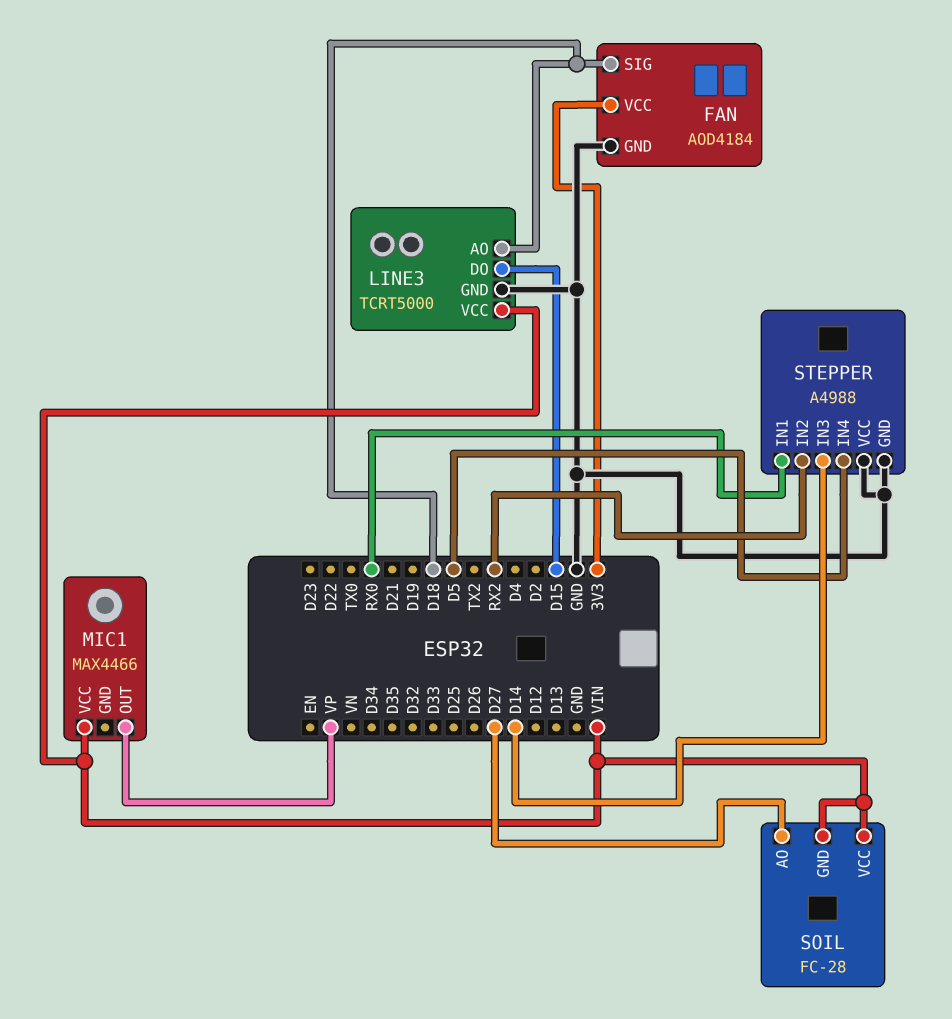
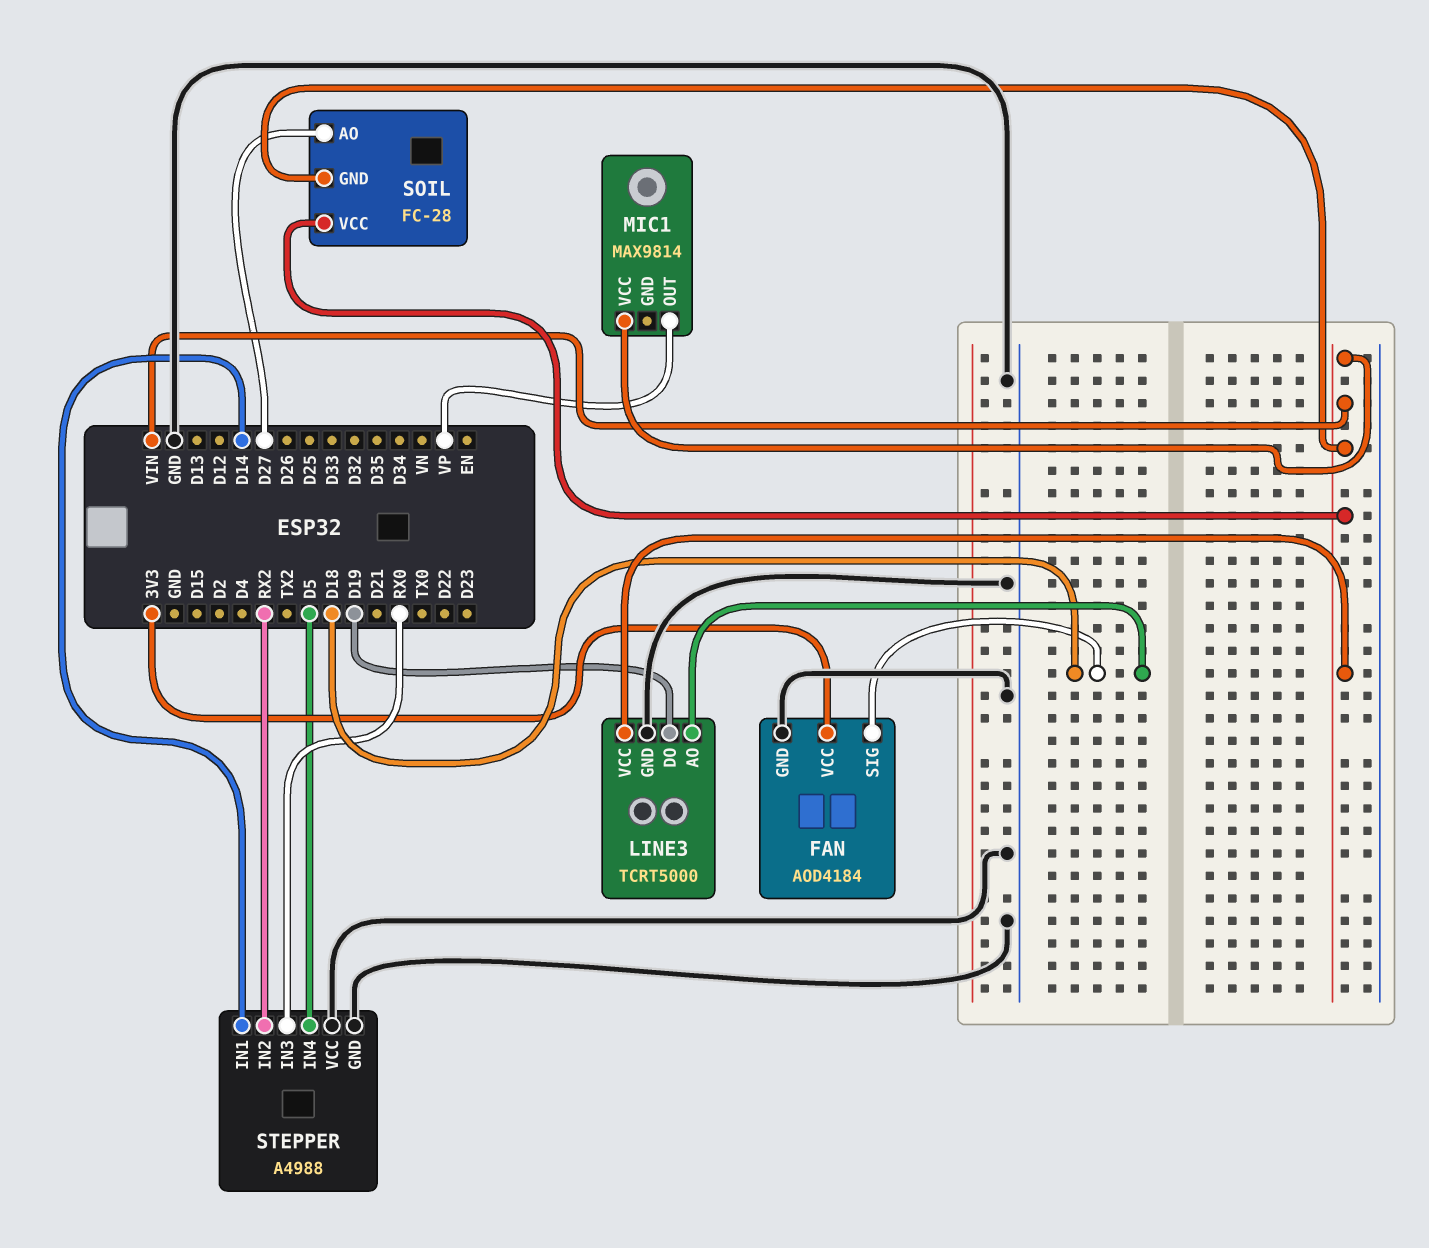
LINE3 pin DO: D15 -> D19
MIC1: MAX4466 -> MAX9814
STEPPER pin IN1: RX0 -> D14
STEPPER pin IN3: D14 -> RX0

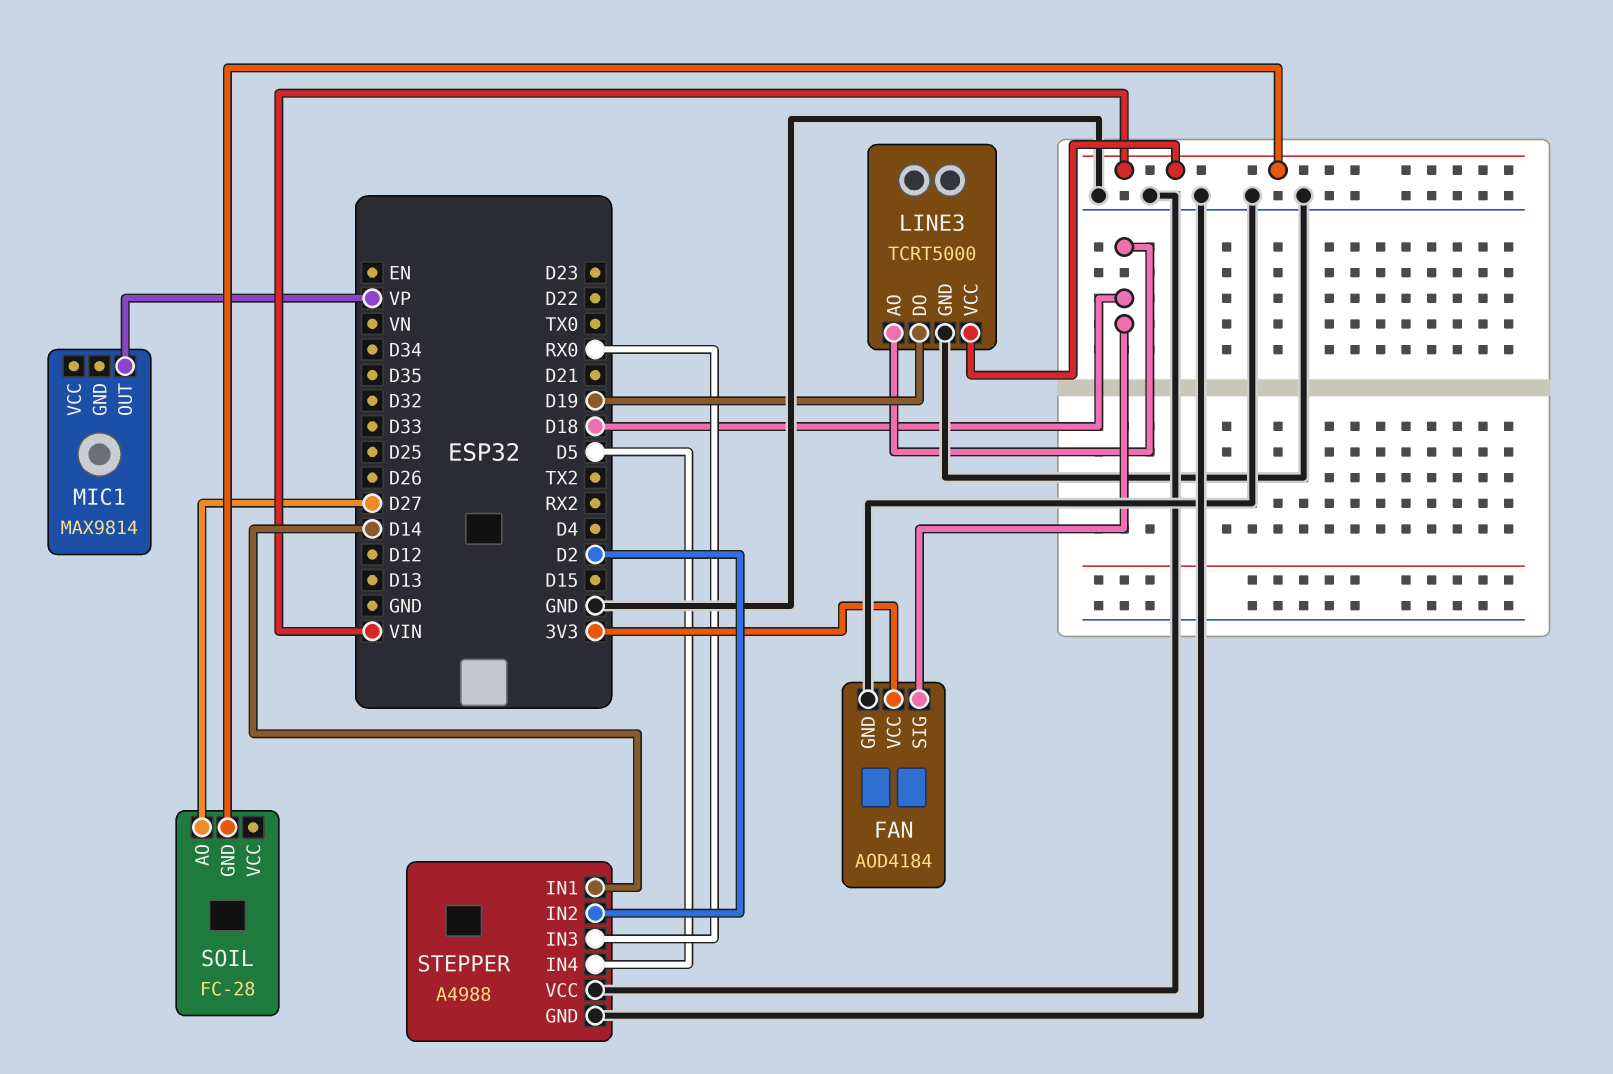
MIC1 pin VCC: VIN -> none
SOIL pin VCC: VIN -> none
STEPPER pin IN2: RX2 -> D2

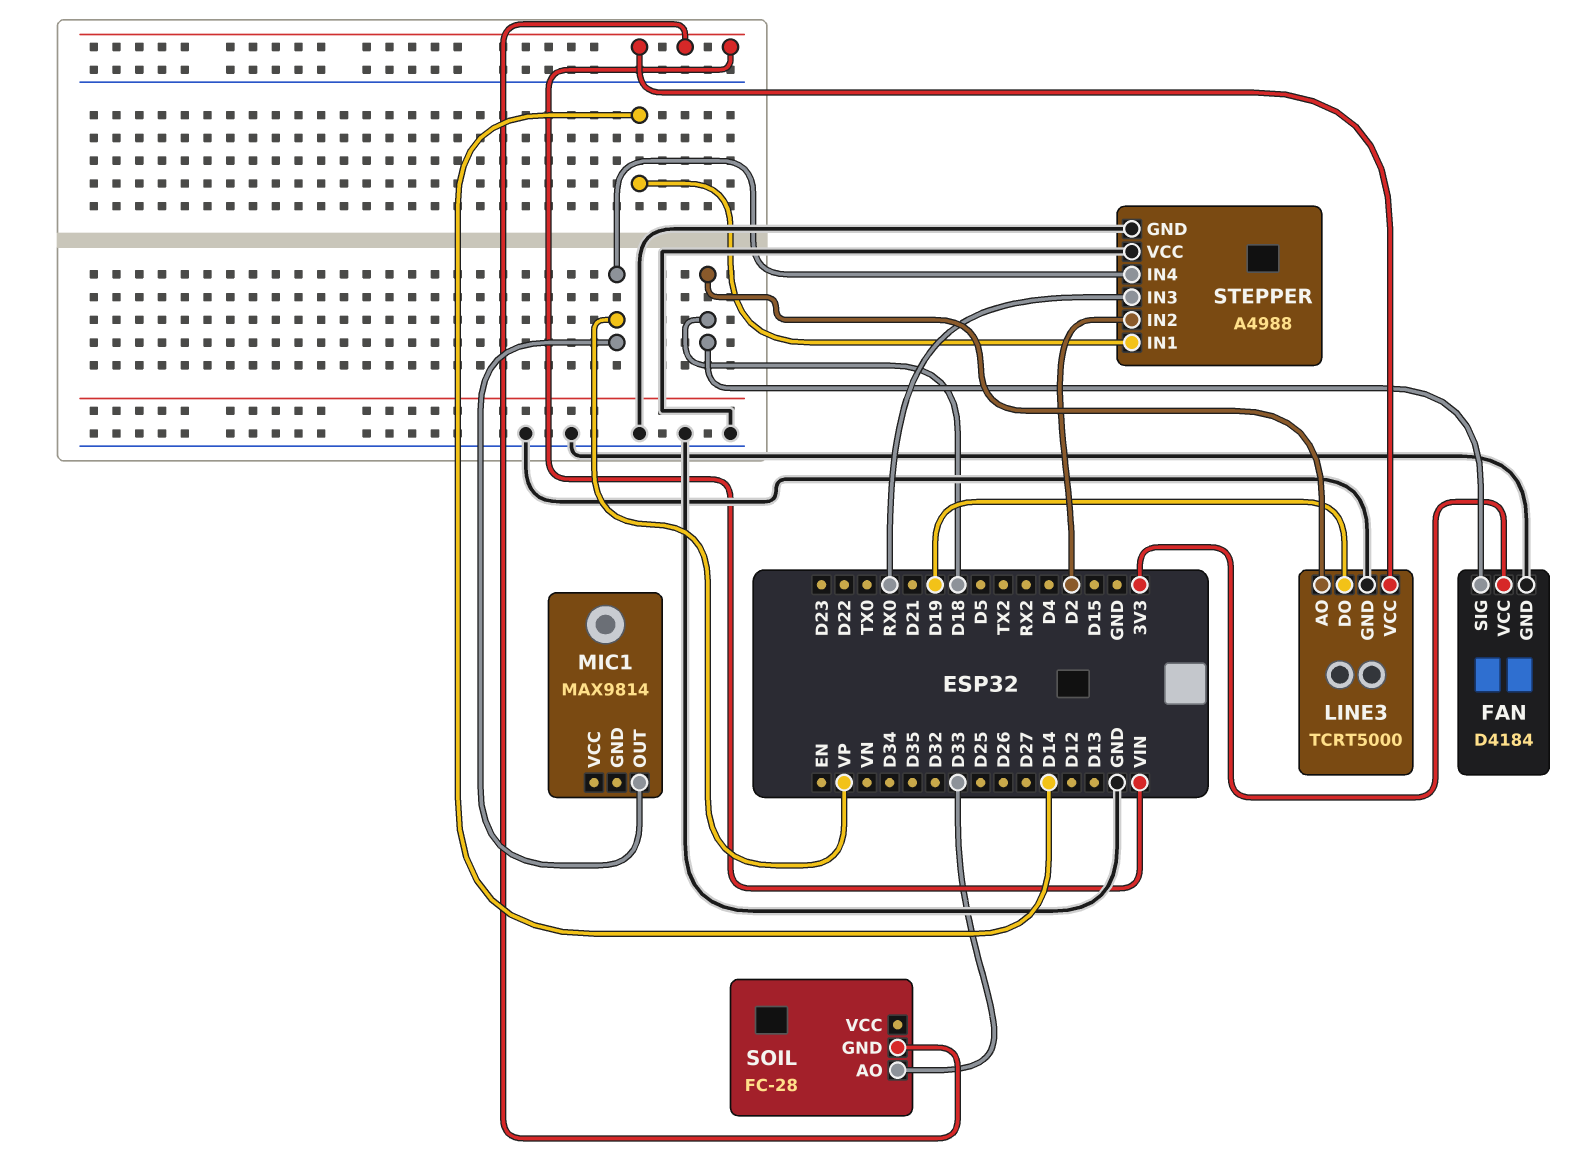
FAN: AOD4184 -> D4184
SOIL pin AO: D27 -> D33
STEPPER pin IN4: D5 -> VP

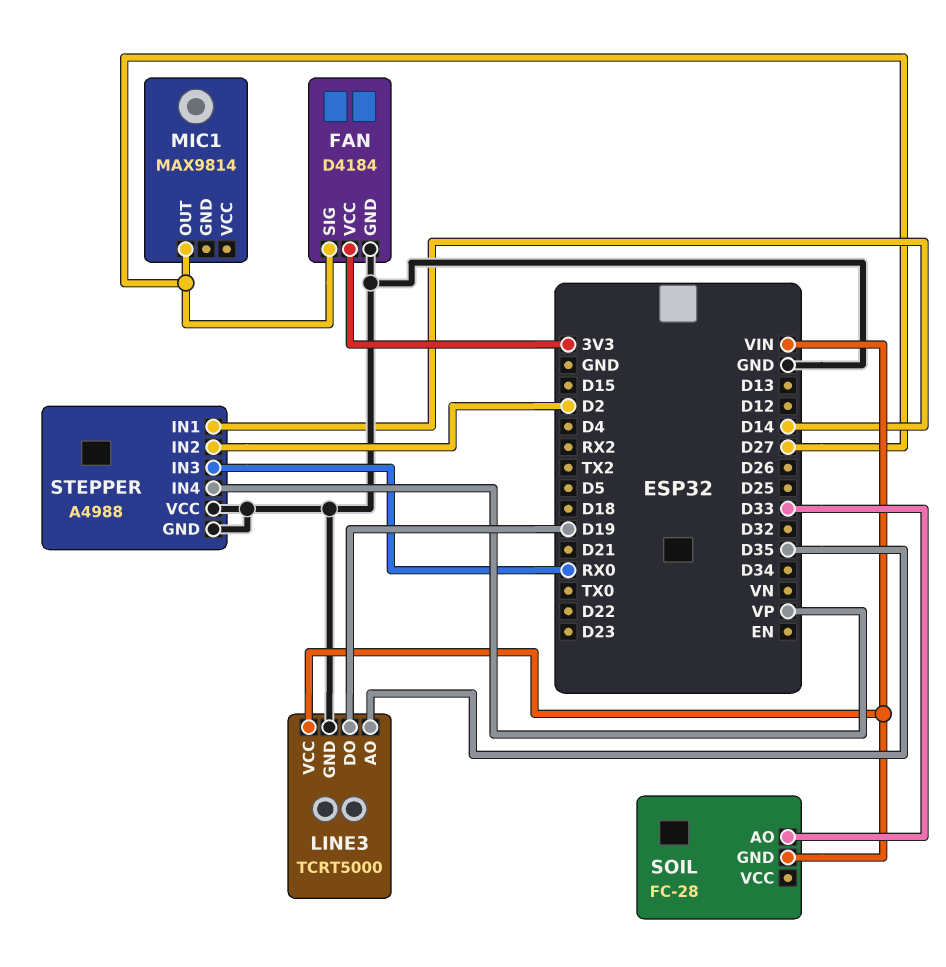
FAN pin SIG: D18 -> D27
LINE3 pin AO: D18 -> D35
MIC1 pin OUT: VP -> D27

